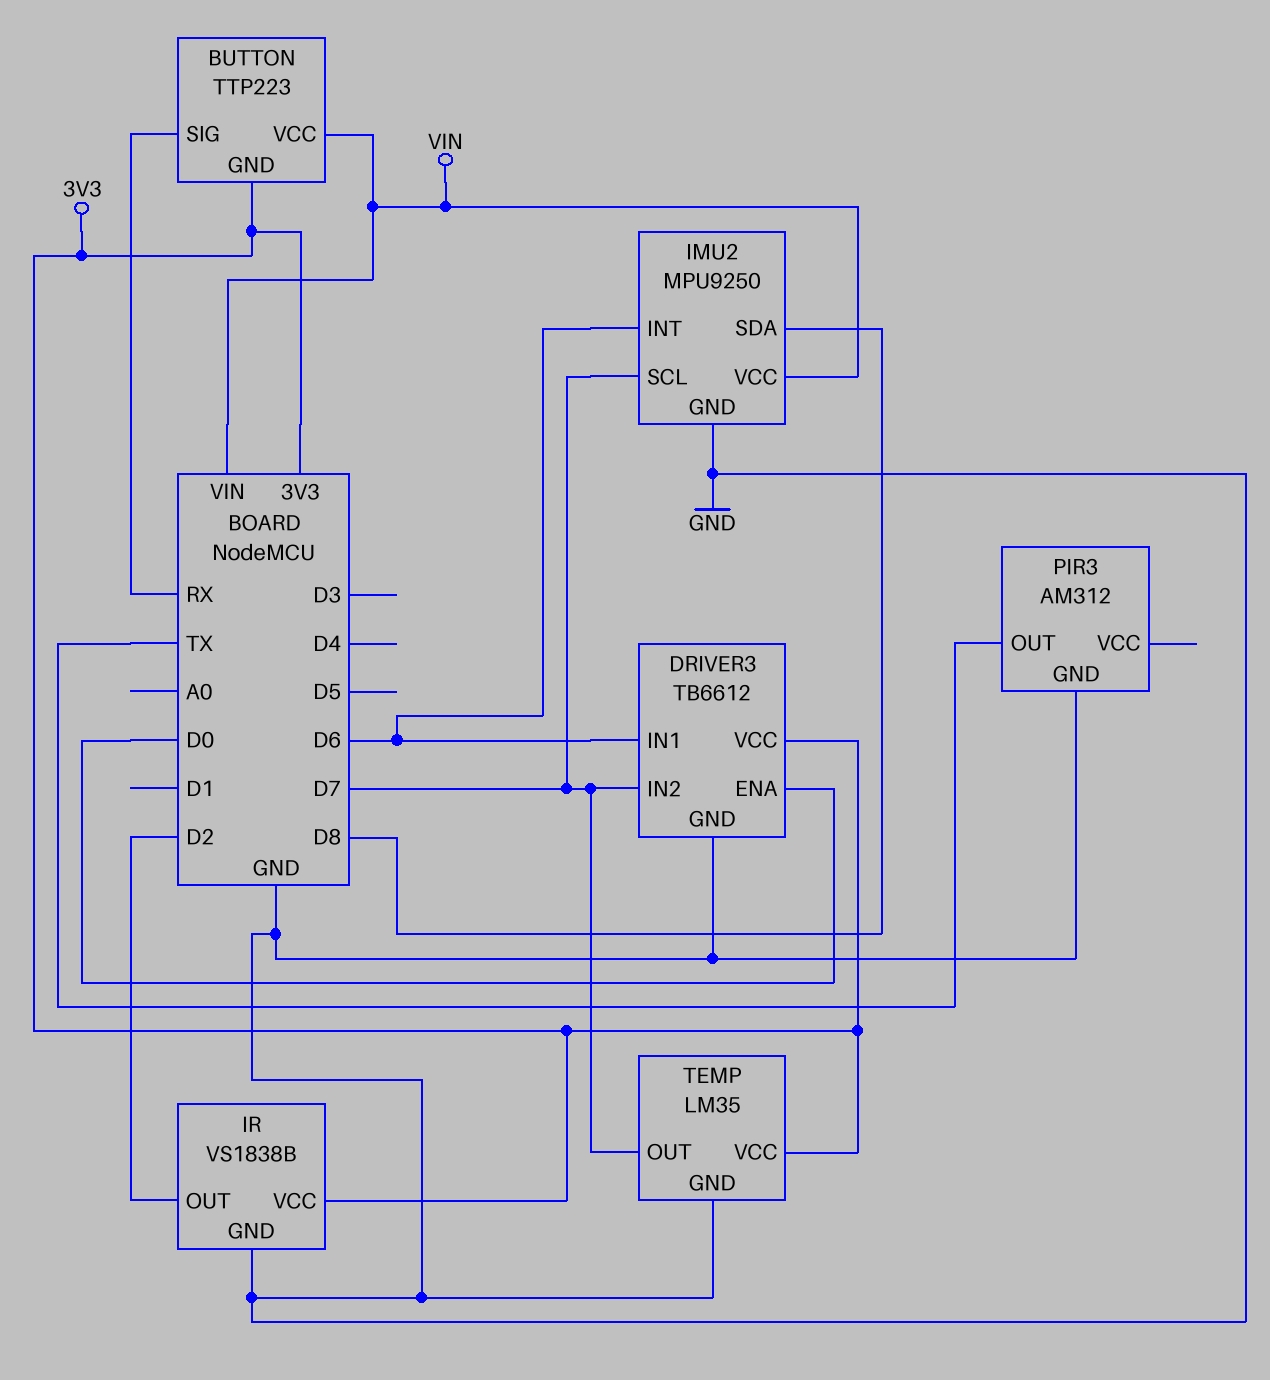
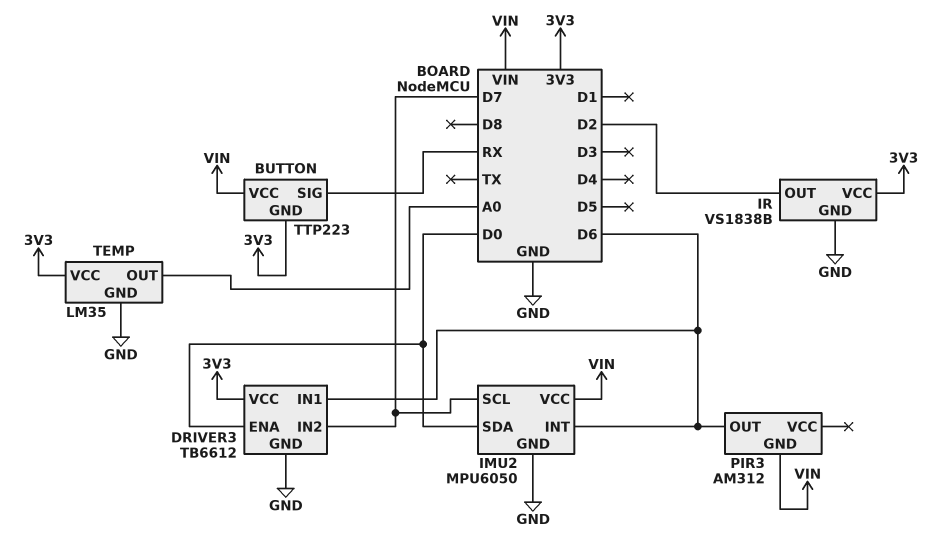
IMU2: MPU9250 -> MPU6050
IMU2 pin SDA: D8 -> D0
PIR3 pin GND: GND -> VIN
PIR3 pin OUT: TX -> D6
TEMP pin OUT: D7 -> A0

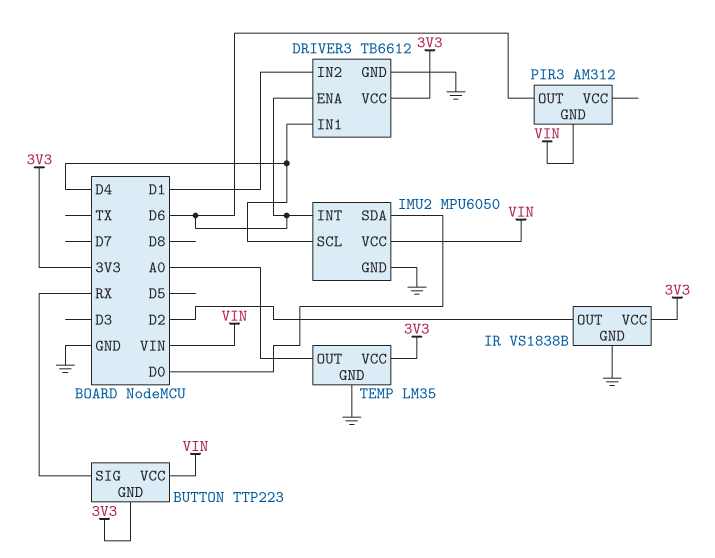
DRIVER3 pin ENA: D0 -> D6
DRIVER3 pin IN1: D6 -> D4
DRIVER3 pin IN2: D7 -> D1
IMU2 pin SCL: D7 -> D4

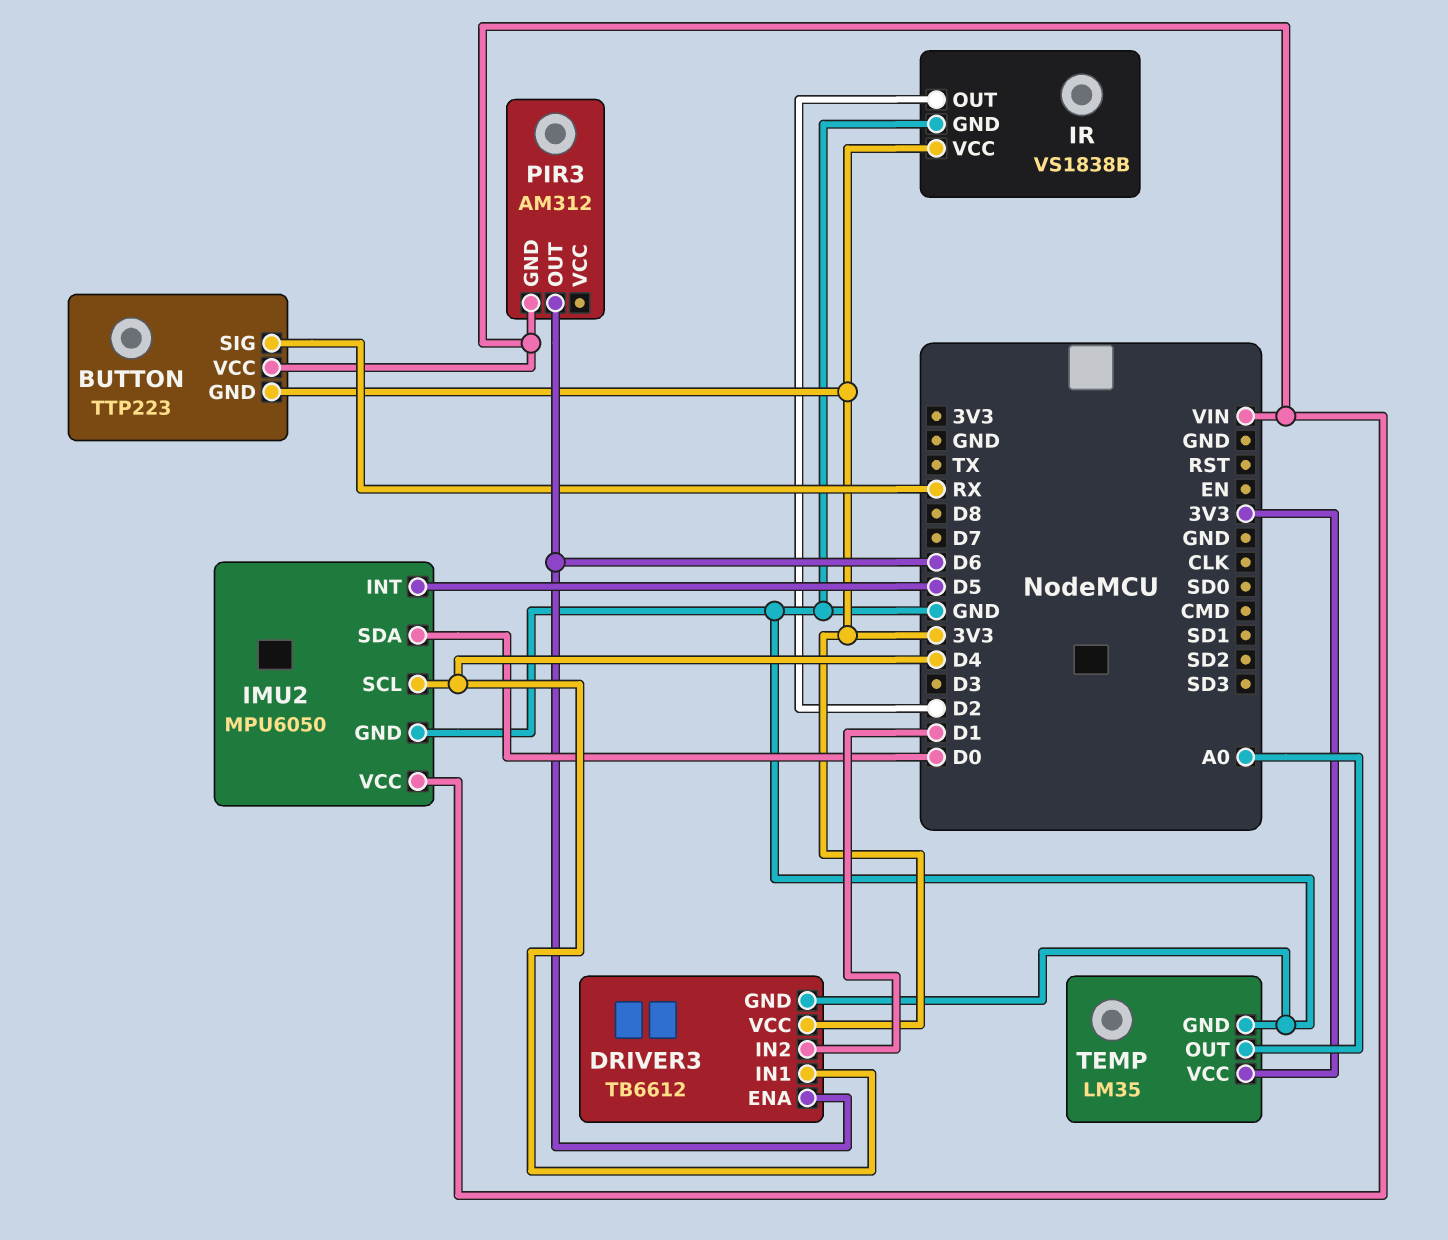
IMU2 pin INT: D6 -> D5

